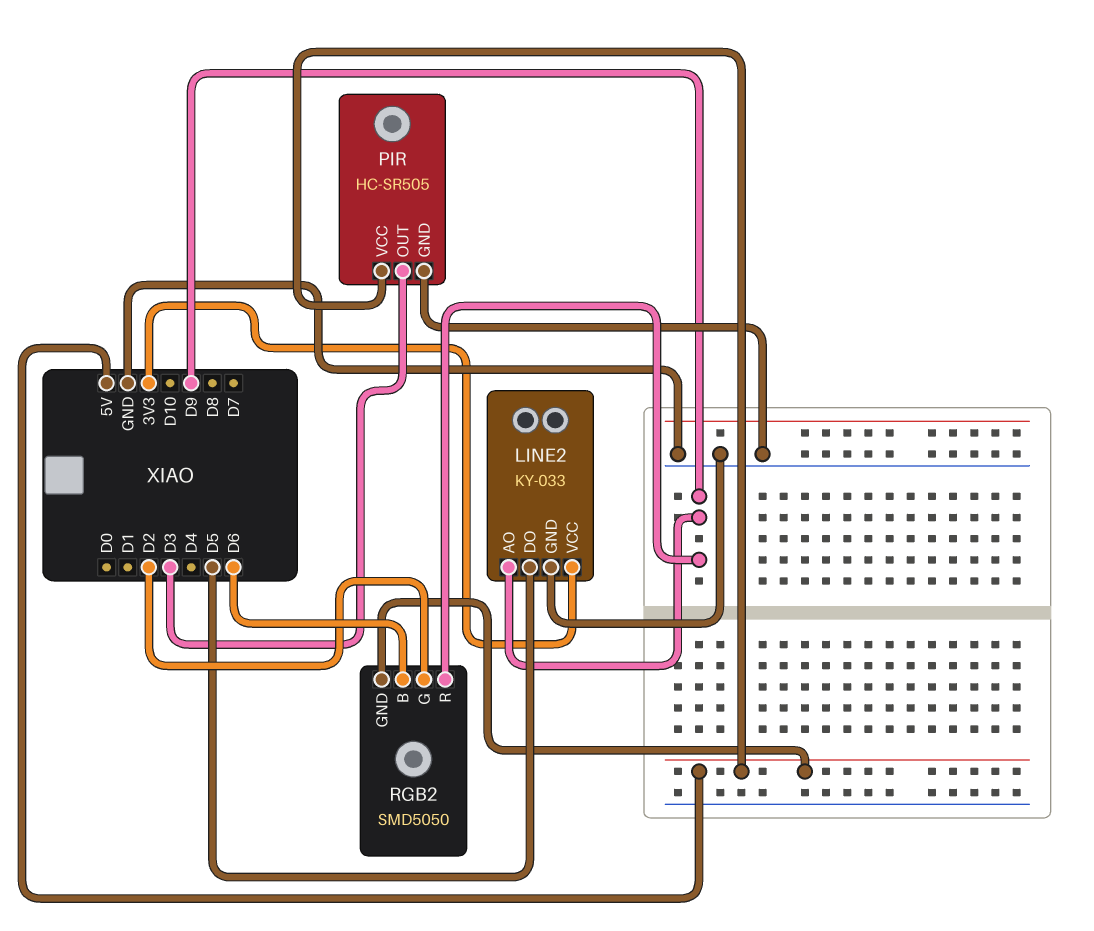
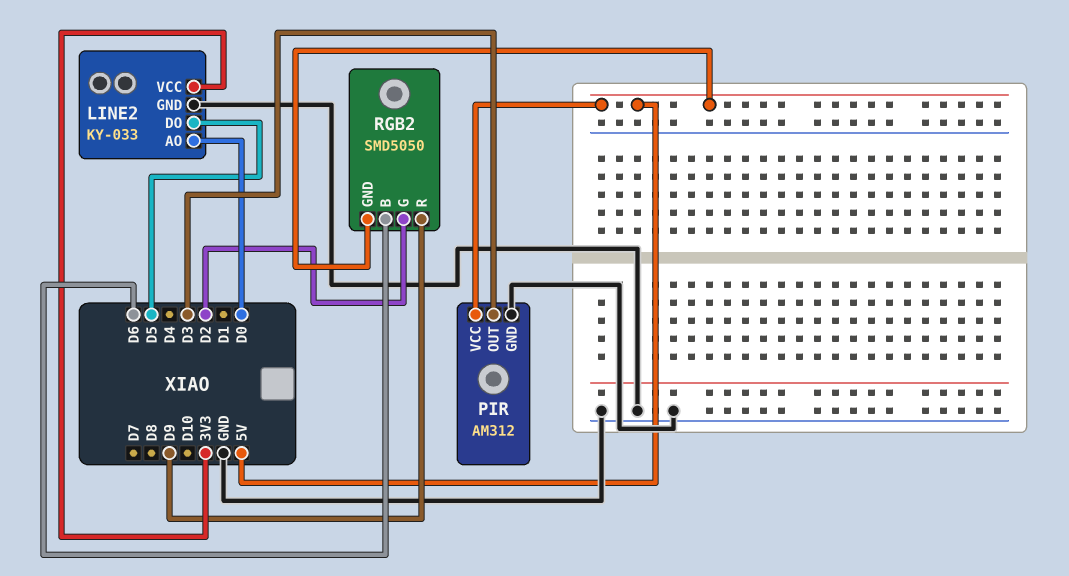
LINE2 pin AO: D9 -> D0
PIR: HC-SR505 -> AM312

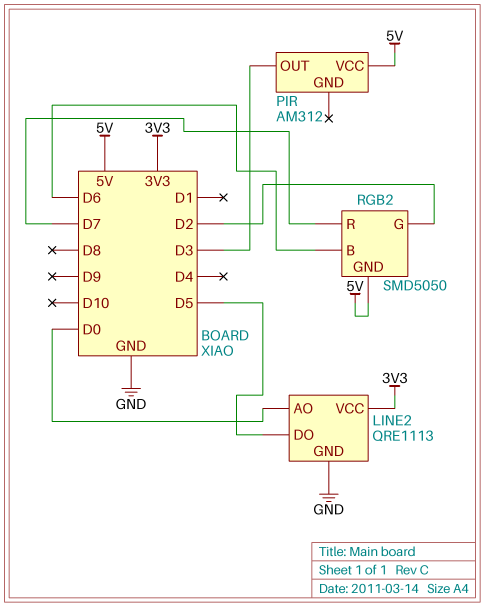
LINE2: KY-033 -> QRE1113
PIR pin GND: GND -> none
RGB2 pin R: D9 -> D7

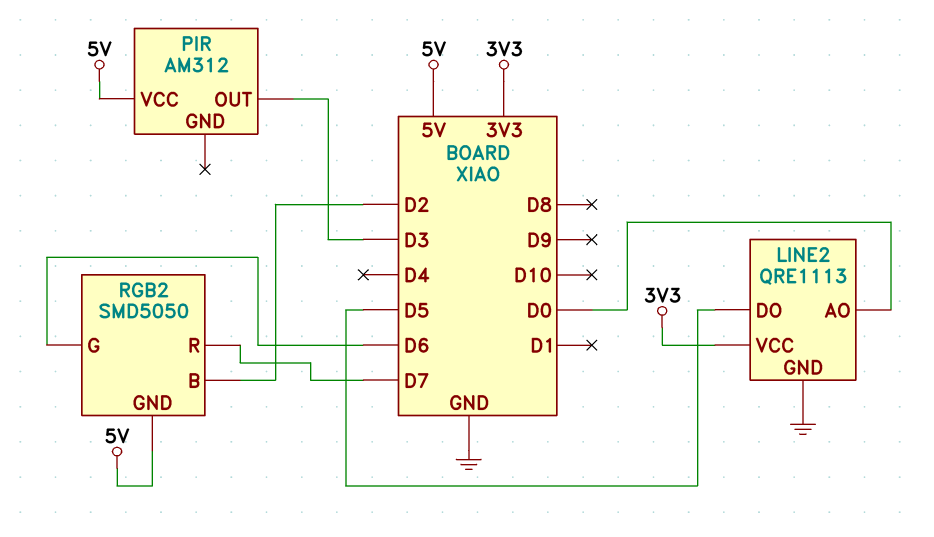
RGB2 pin B: D6 -> D2
RGB2 pin G: D2 -> D6

